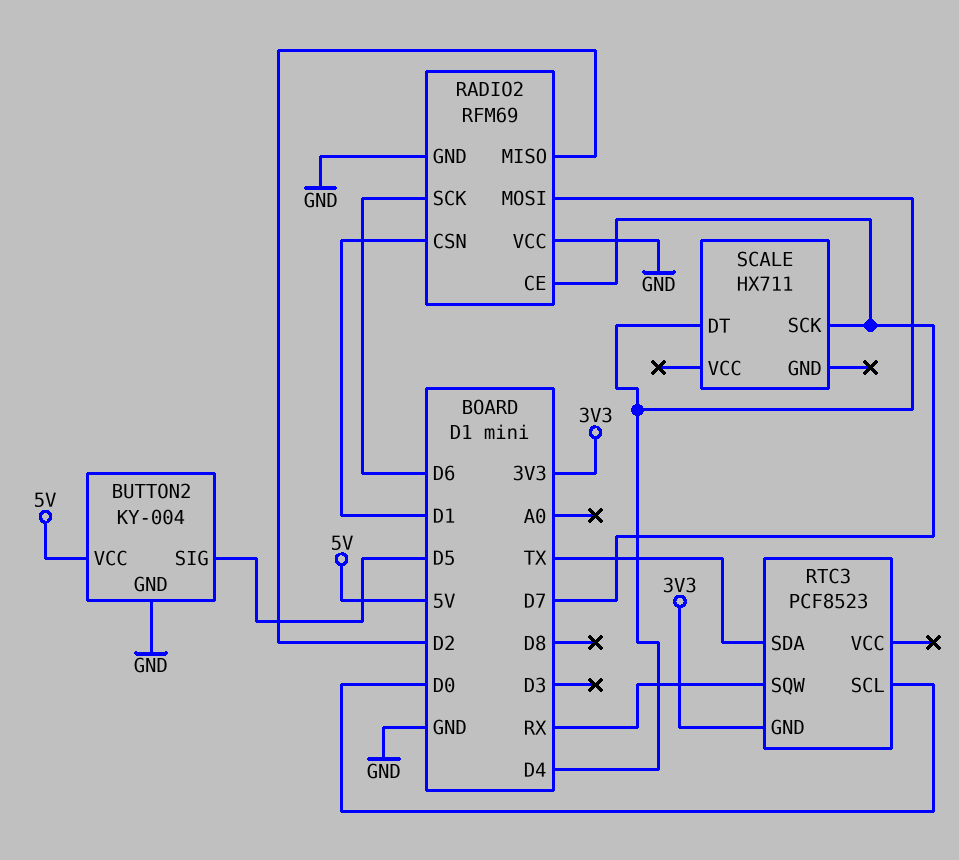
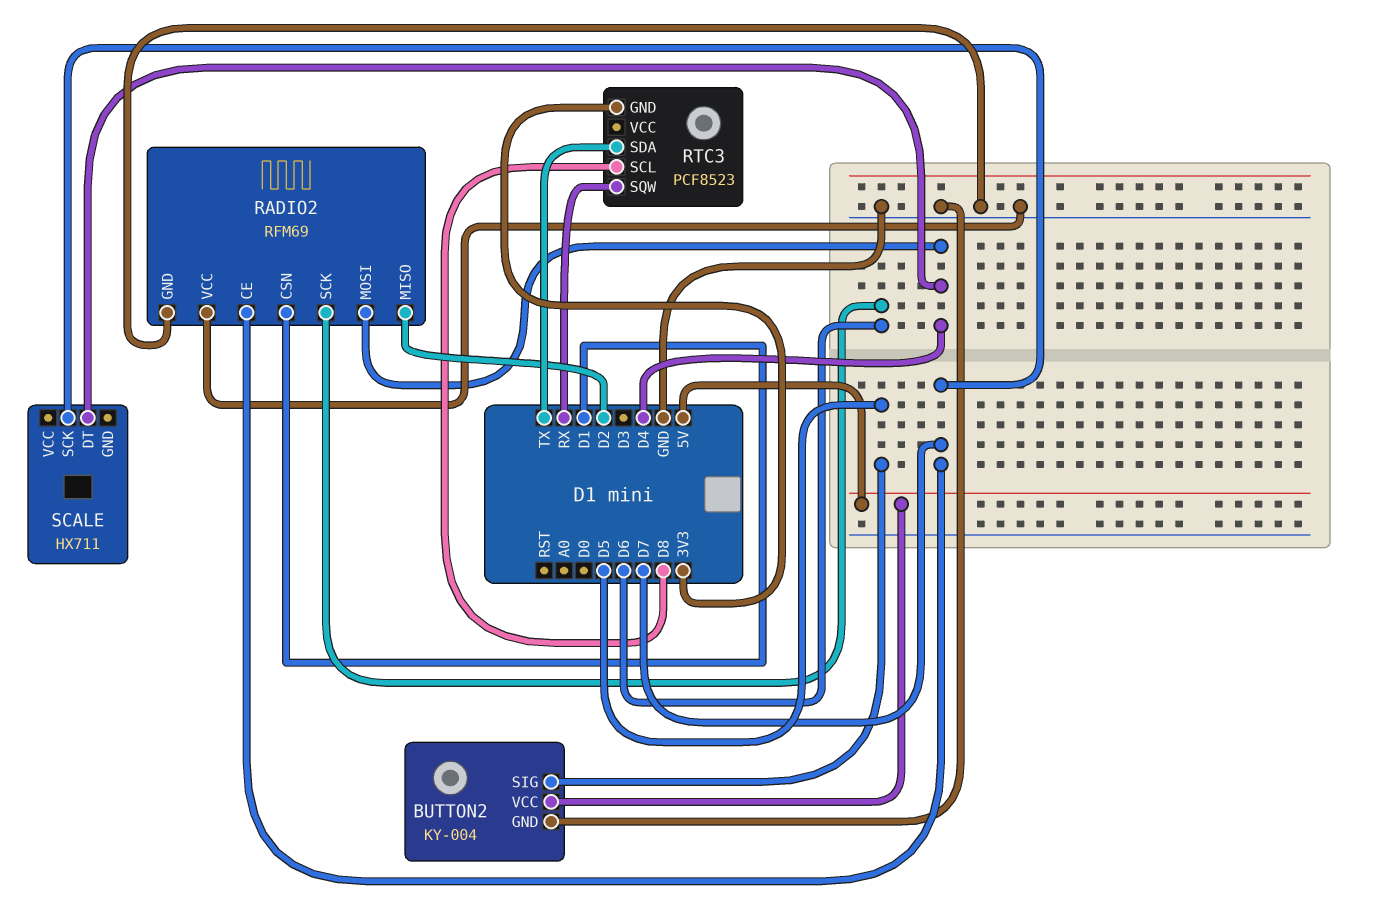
RTC3 pin SCL: D0 -> D8

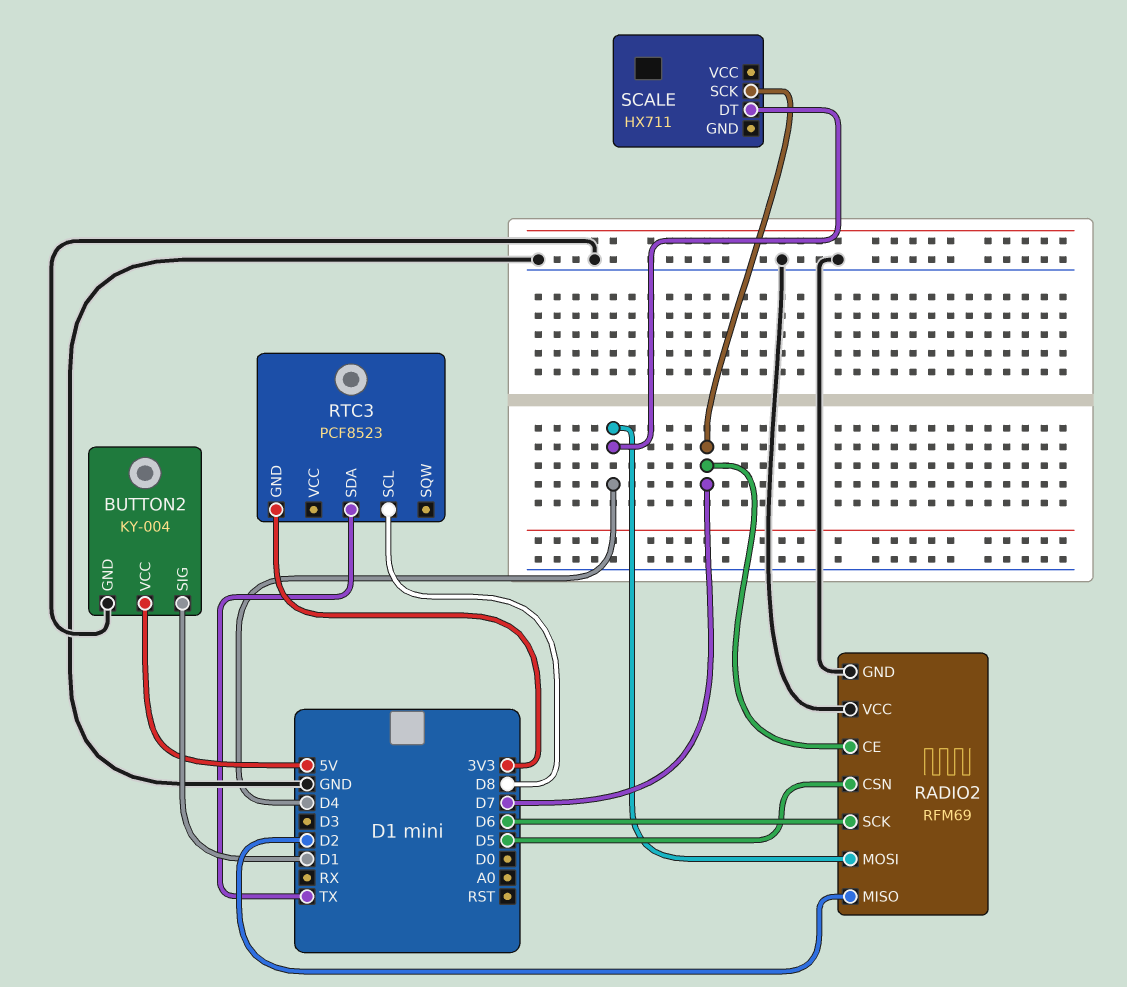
BUTTON2 pin SIG: D5 -> D1
RADIO2 pin CSN: D1 -> D5
RTC3 pin SQW: RX -> none

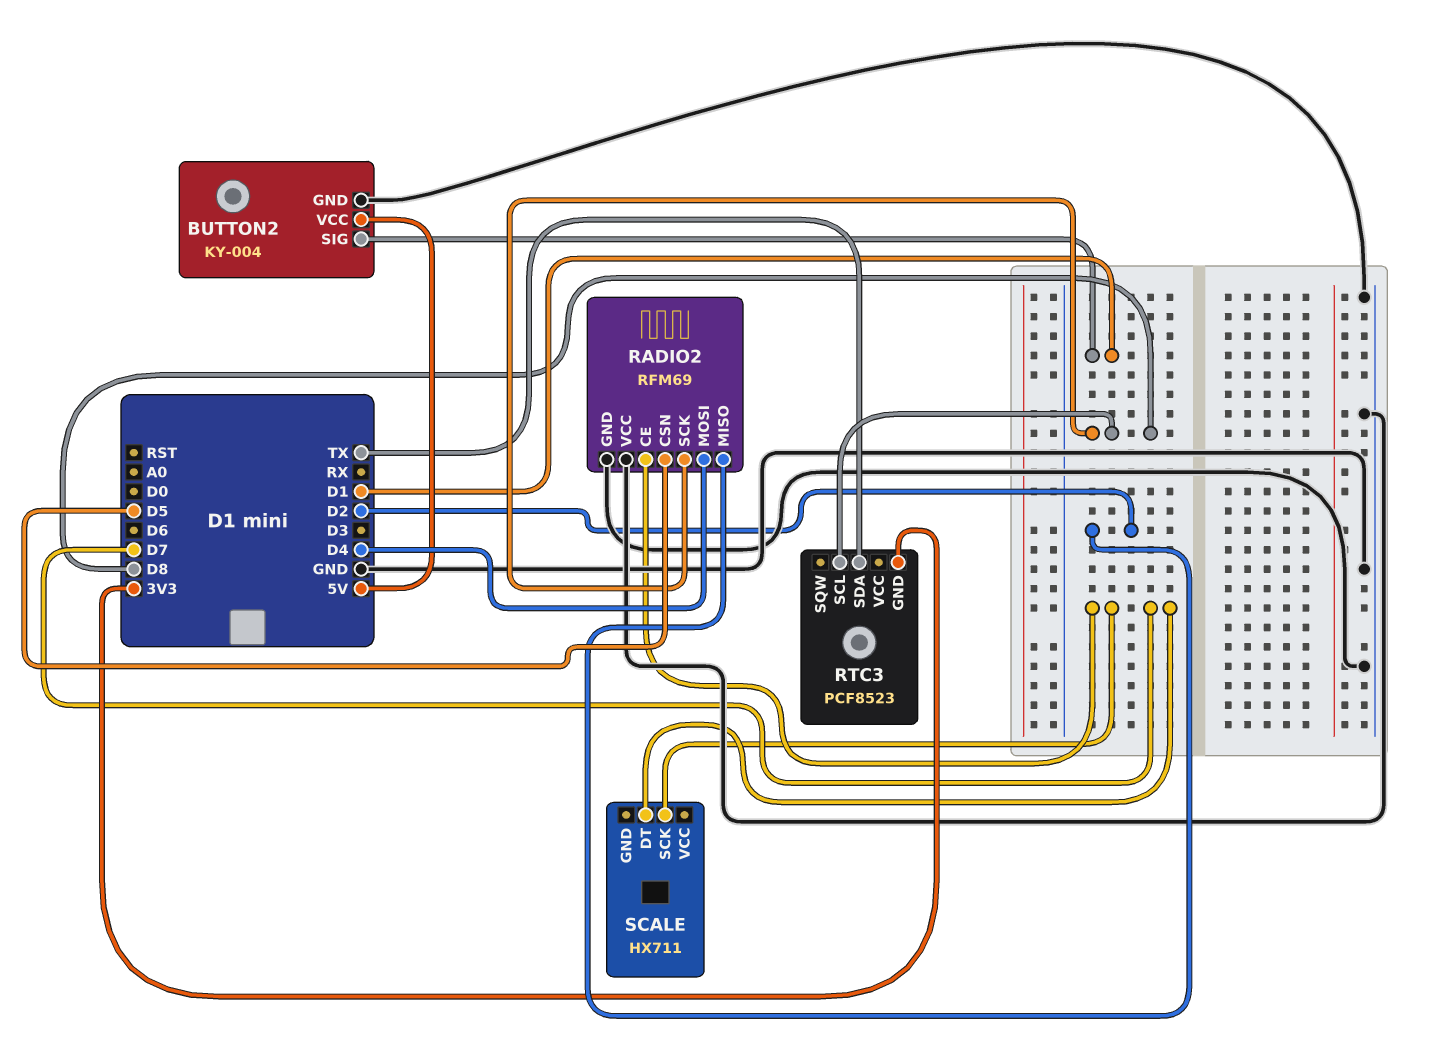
RADIO2 pin SCK: D6 -> D8
SCALE pin DT: D4 -> D7

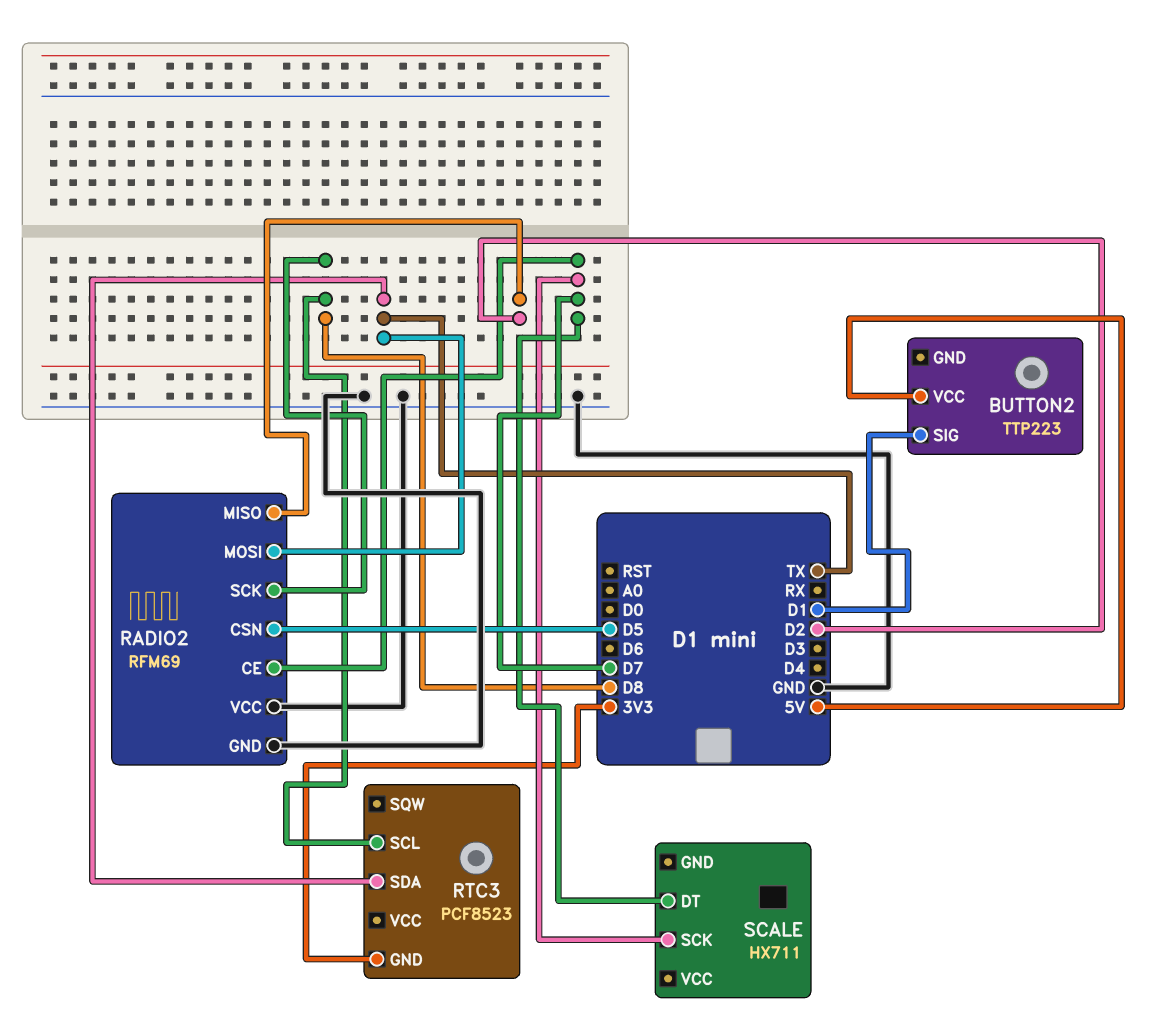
BUTTON2: KY-004 -> TTP223
BUTTON2 pin GND: GND -> none
RADIO2 pin MOSI: D4 -> TX

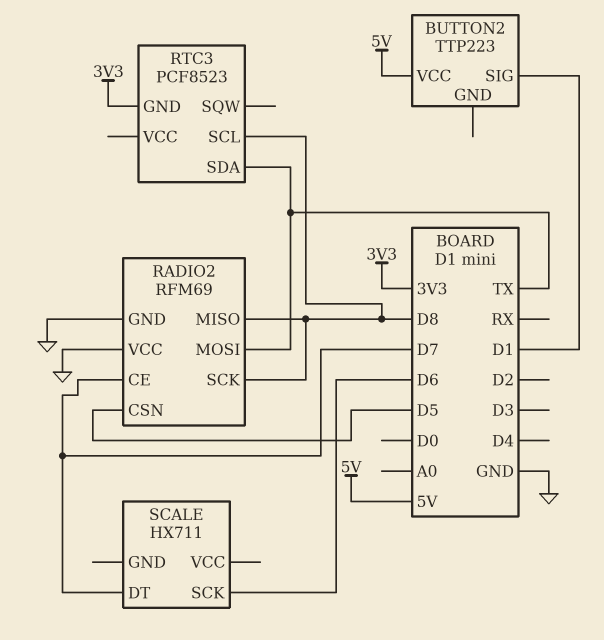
RADIO2 pin MISO: D2 -> D8
SCALE pin SCK: D7 -> D6

